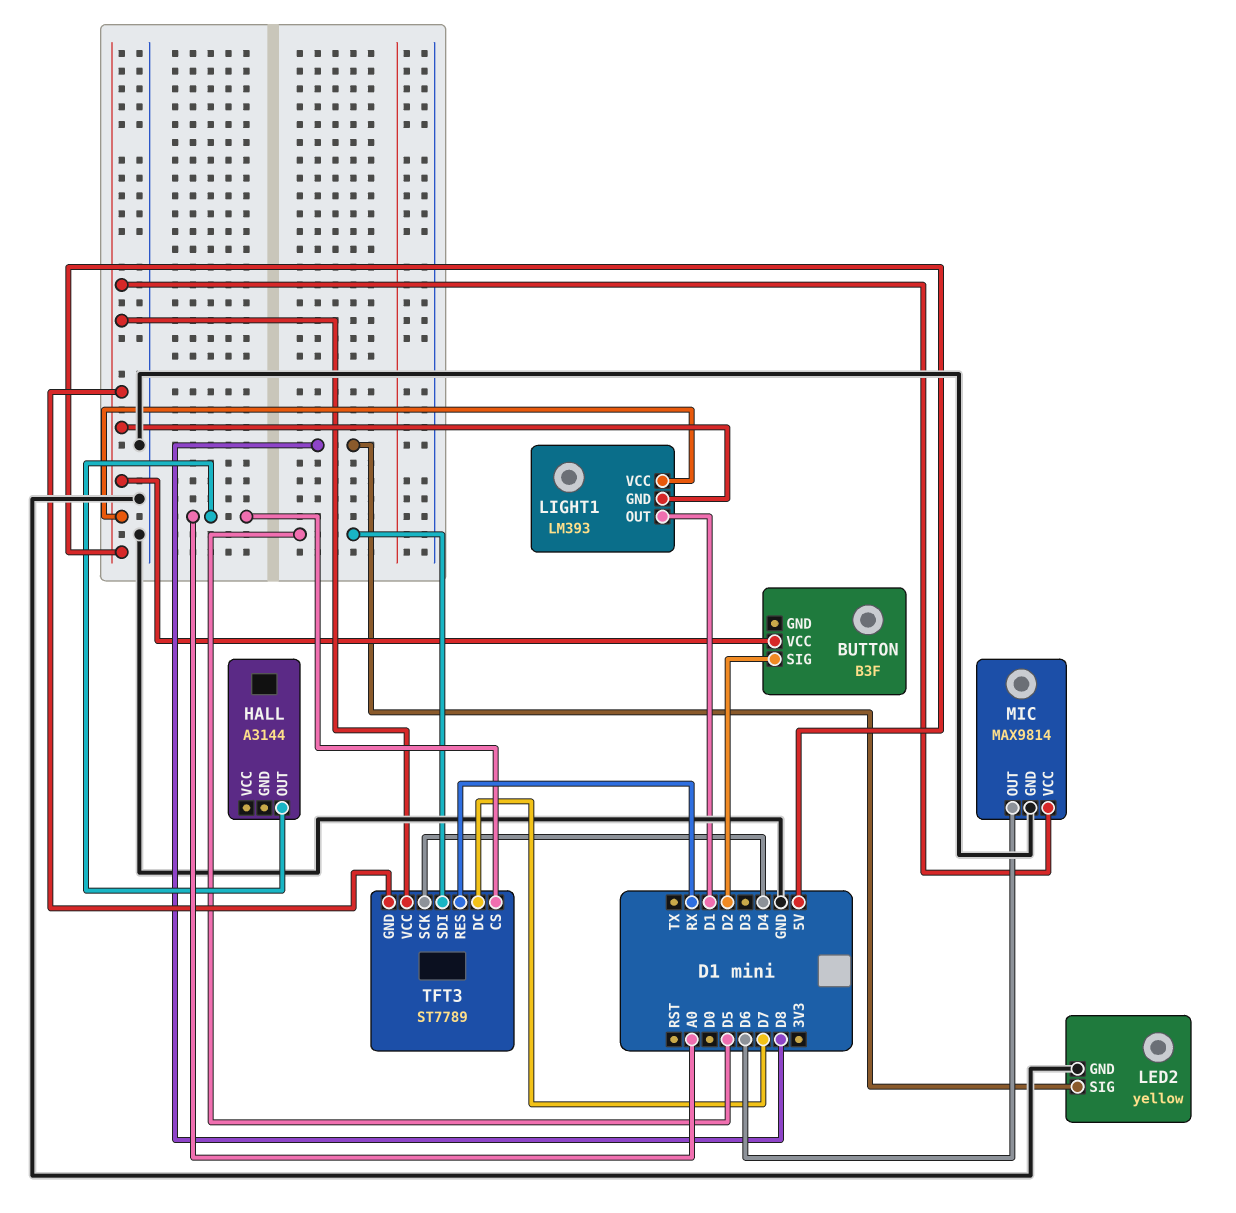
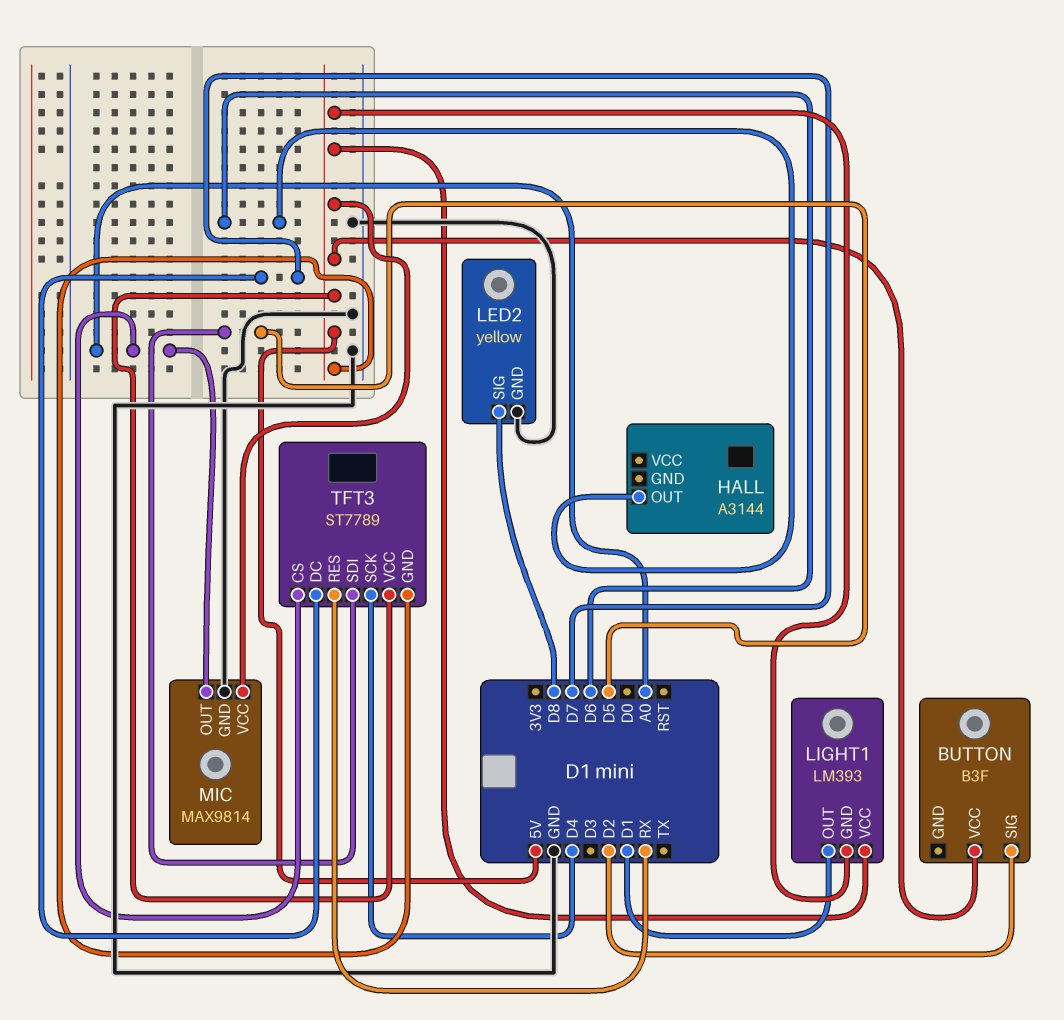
HALL pin OUT: A0 -> D6
MIC pin OUT: D6 -> A0

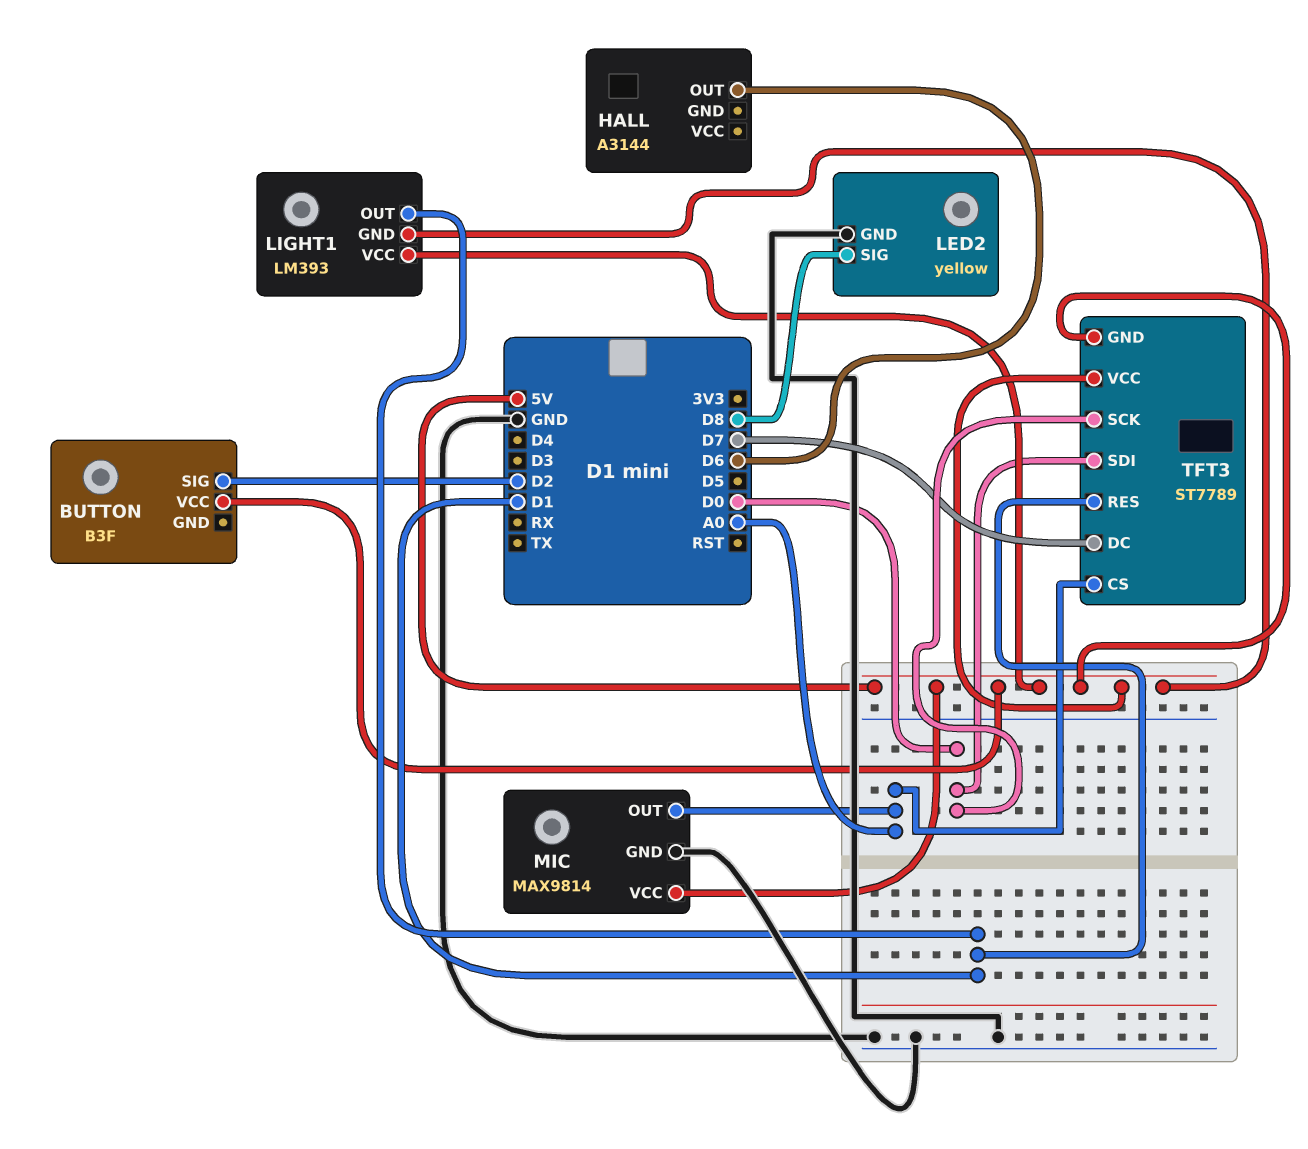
TFT3 pin RES: RX -> D1
TFT3 pin SCK: D4 -> D0
TFT3 pin SDI: D5 -> D0

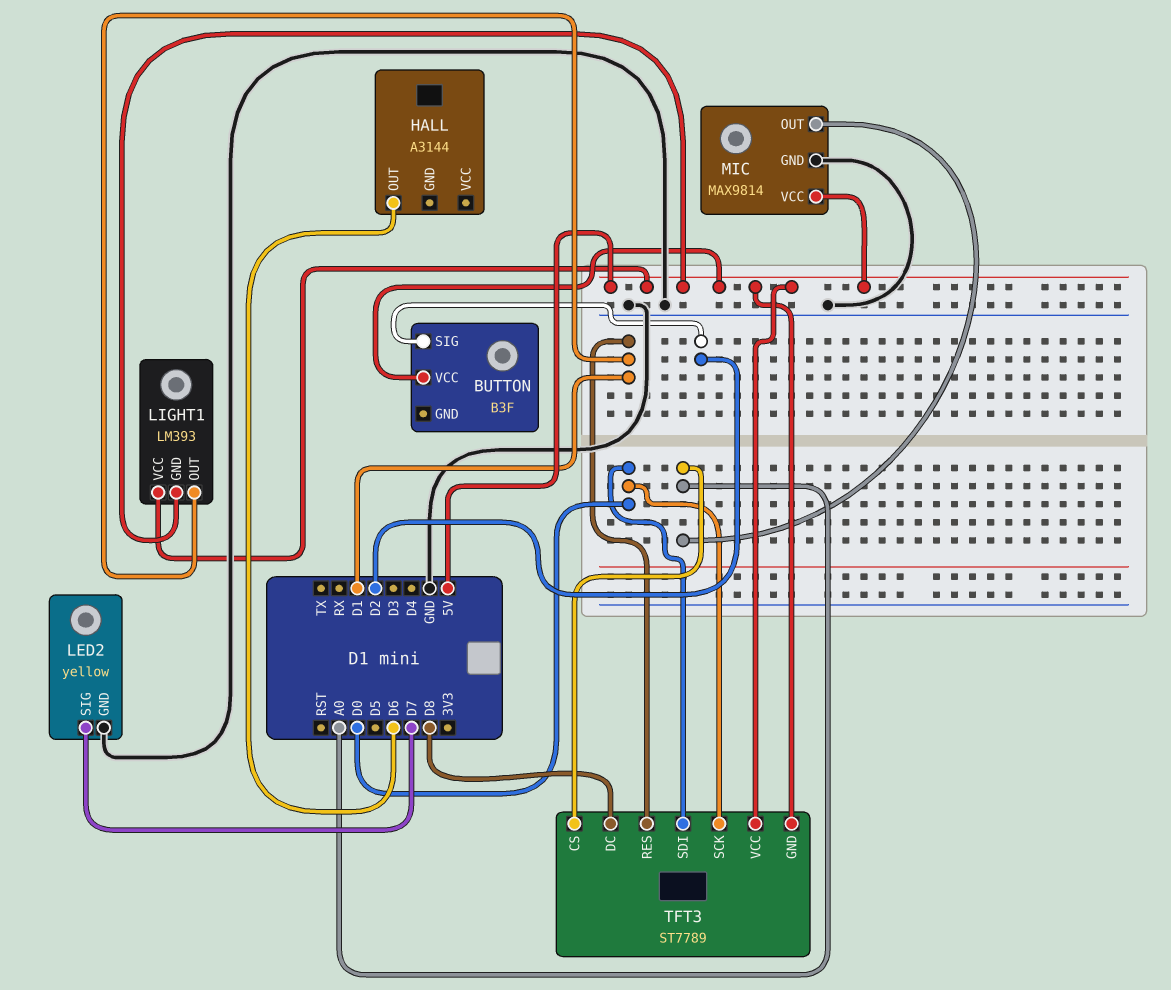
LED2 pin SIG: D8 -> D7
TFT3 pin DC: D7 -> D8

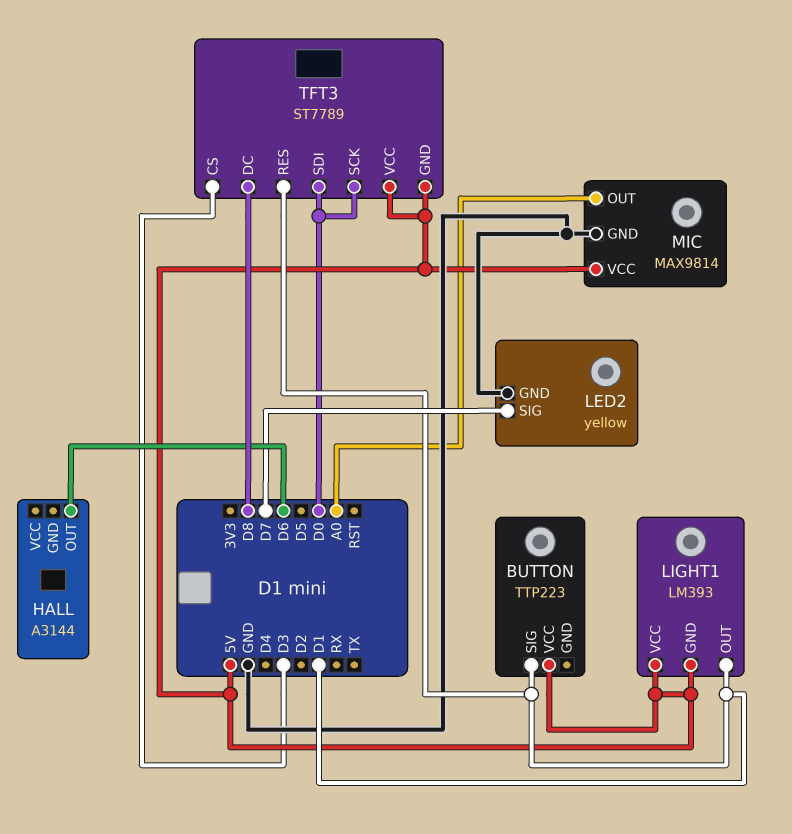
BUTTON: B3F -> TTP223
BUTTON pin SIG: D2 -> D1
TFT3 pin CS: A0 -> D3

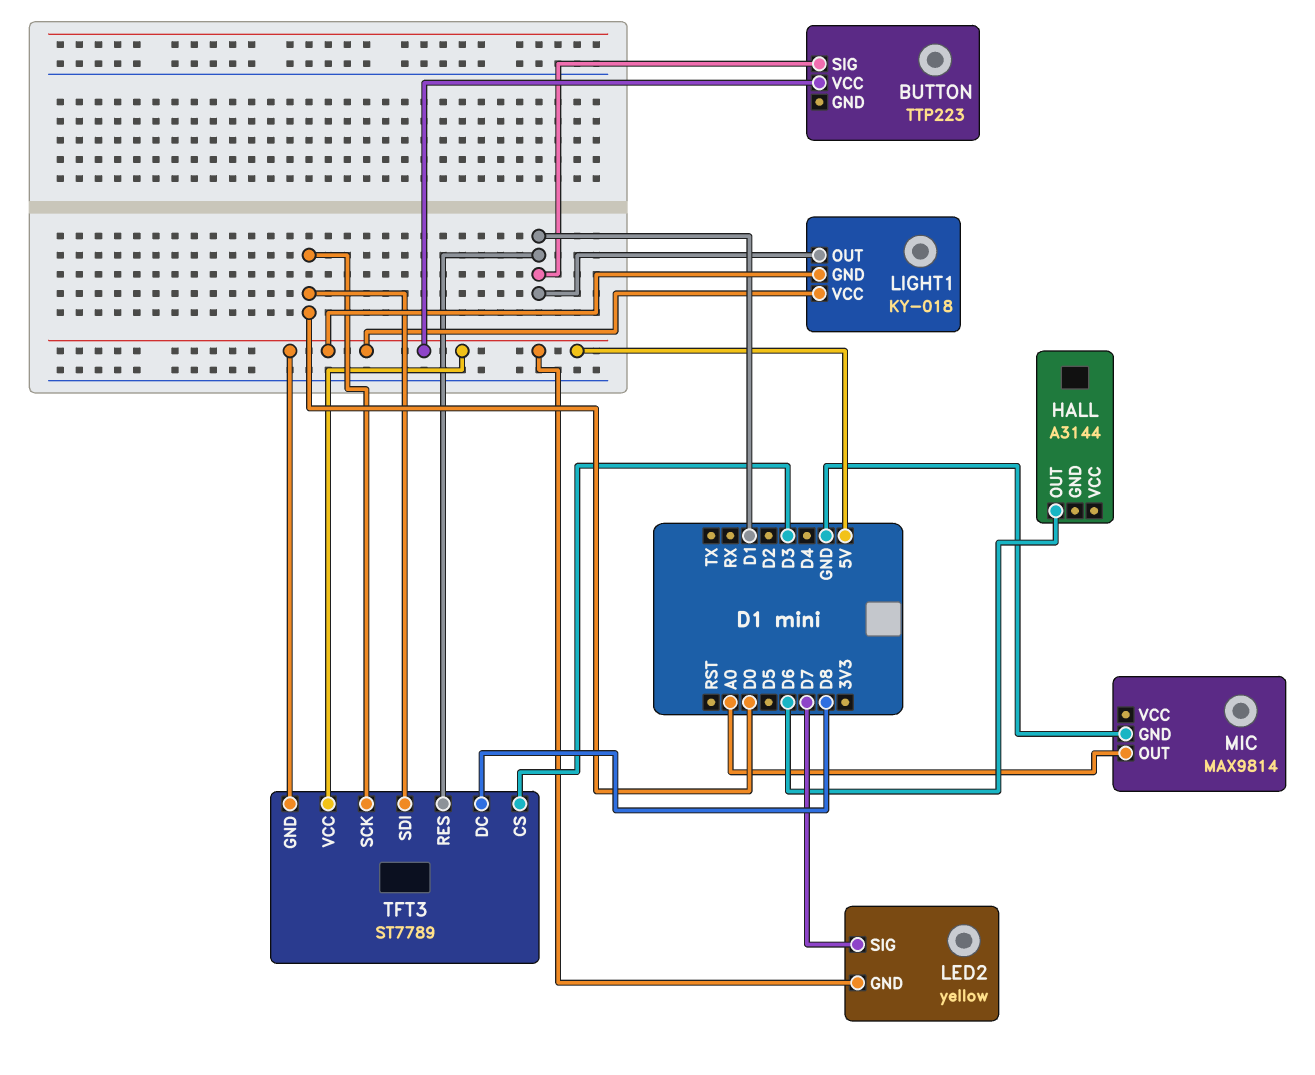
LED2 pin GND: GND -> 5V
LIGHT1: LM393 -> KY-018
MIC pin VCC: 5V -> none

